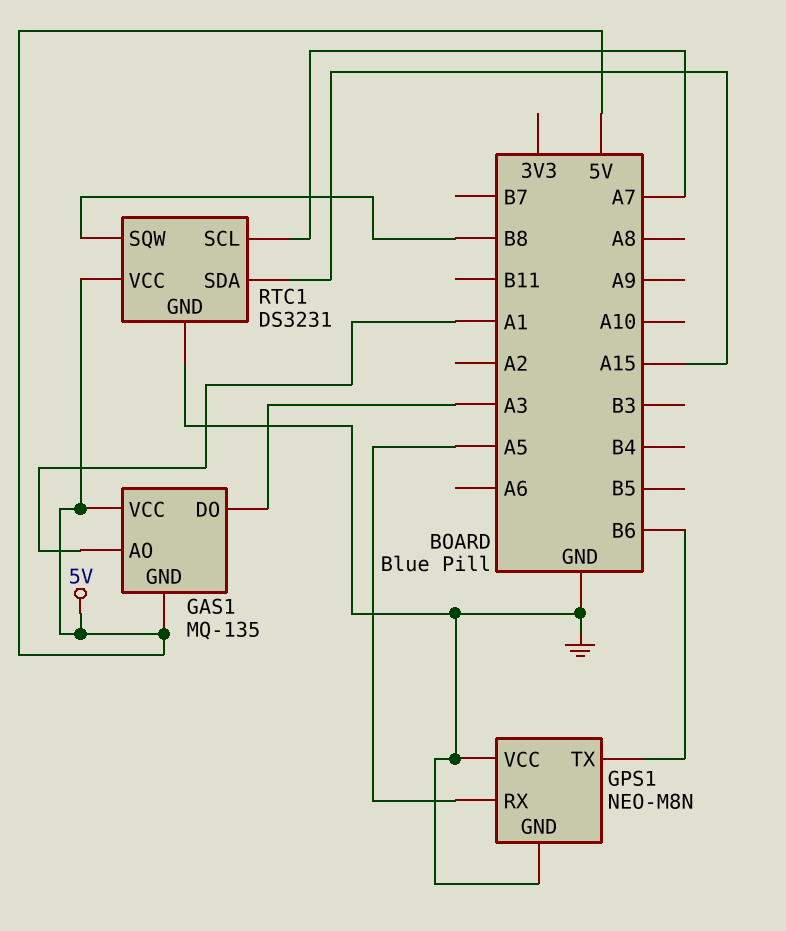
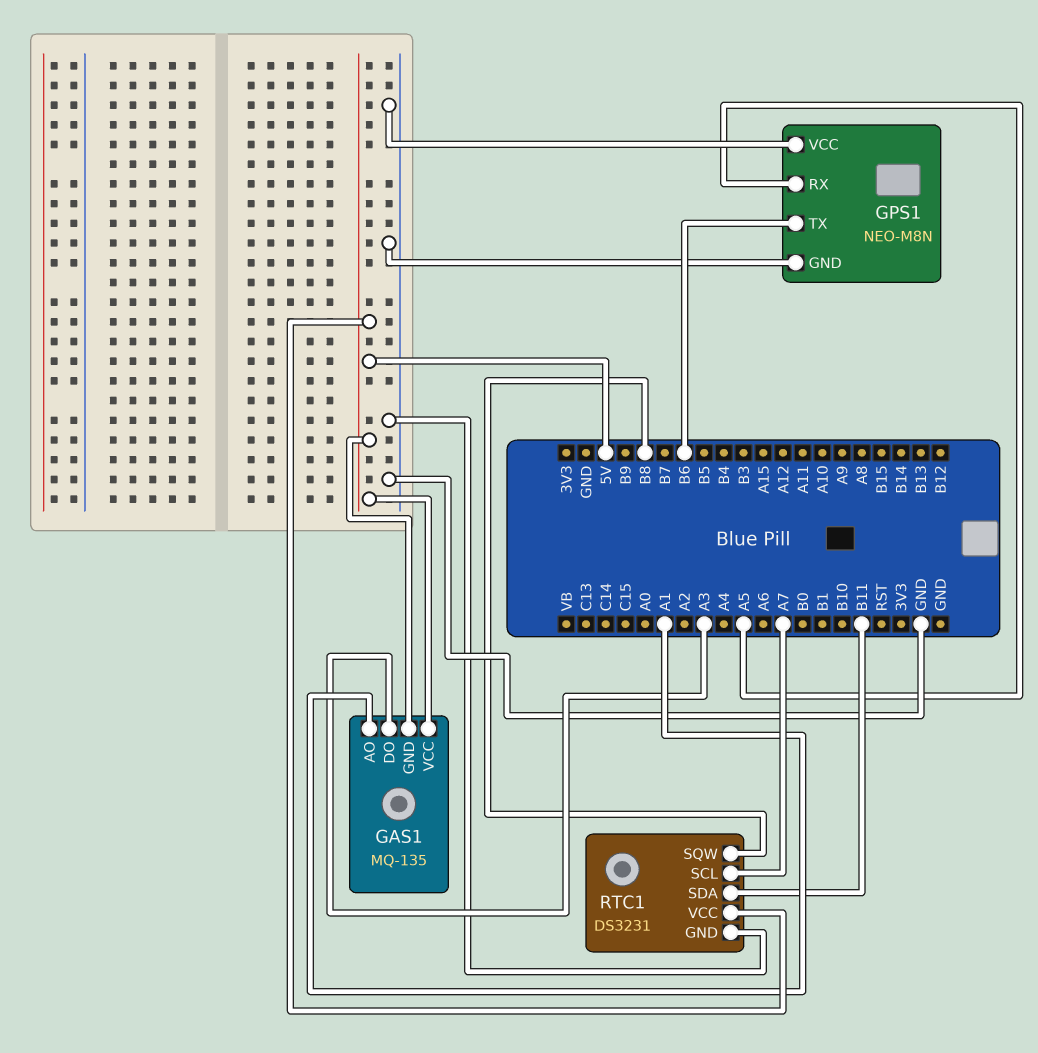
RTC1 pin SDA: A15 -> B11

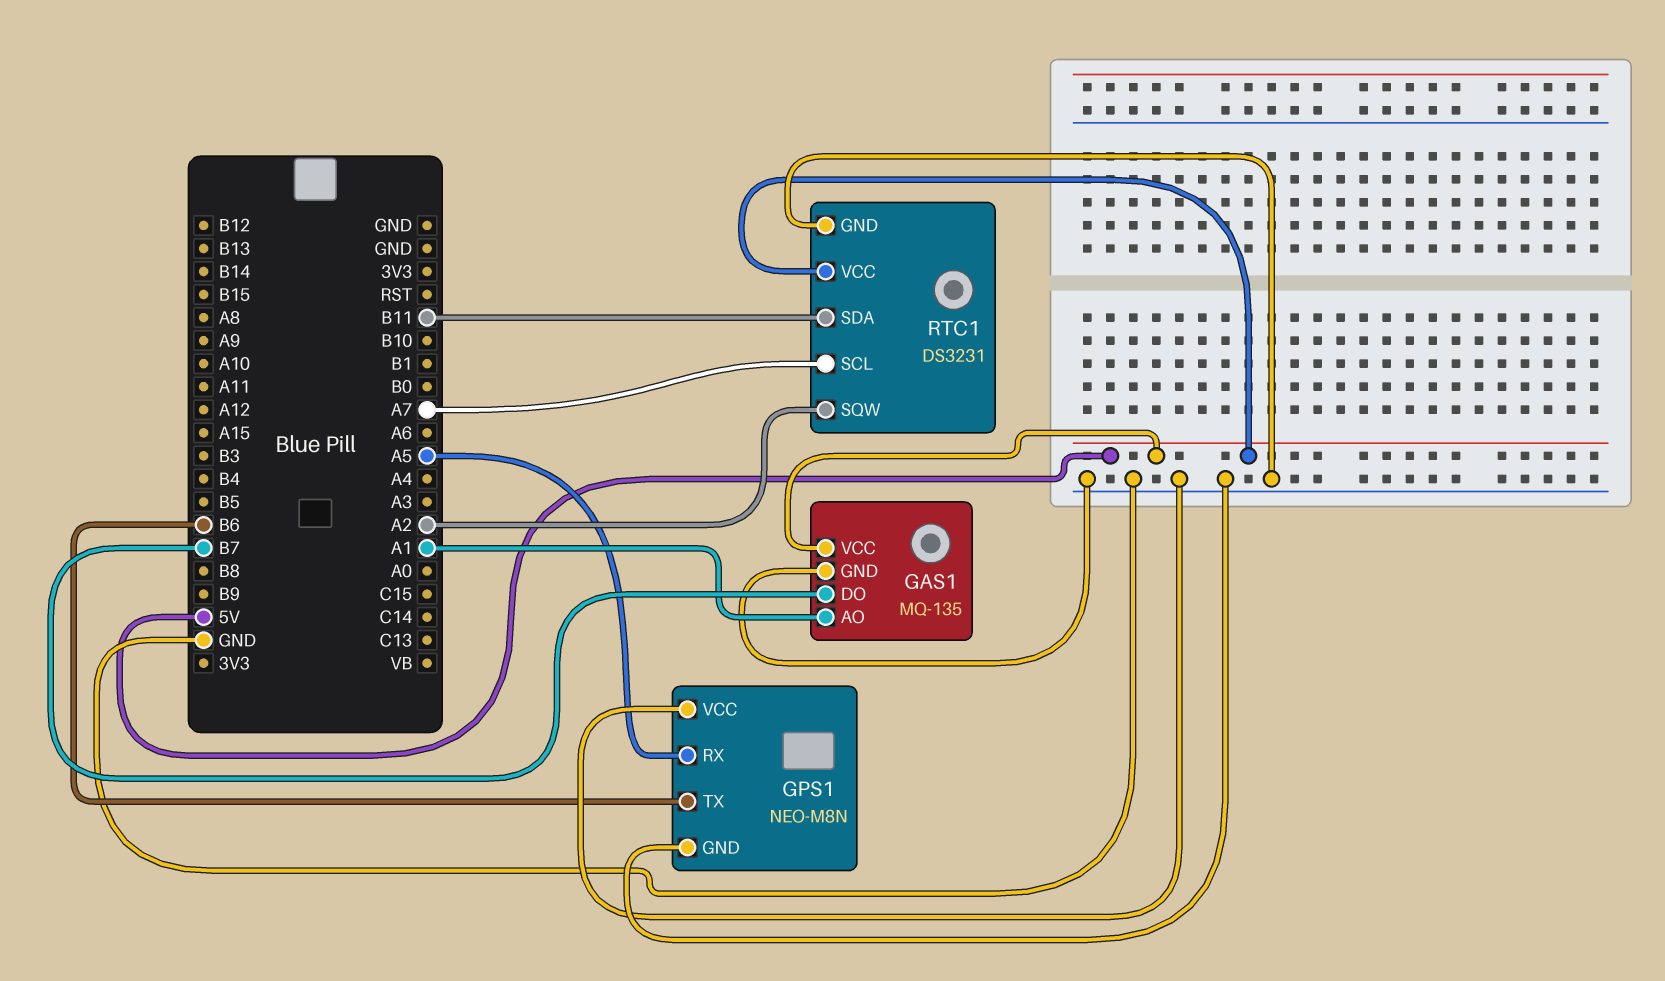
GAS1 pin DO: A3 -> B7
GAS1 pin GND: 5V -> GND
RTC1 pin SQW: B8 -> A2

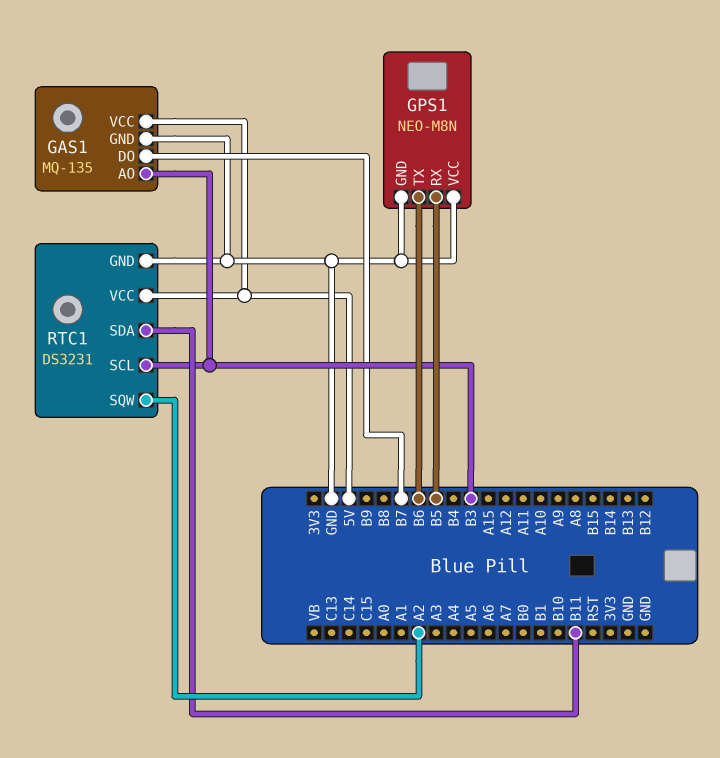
GAS1 pin AO: A1 -> B3
GPS1 pin RX: A5 -> B5
RTC1 pin SCL: A7 -> B3

